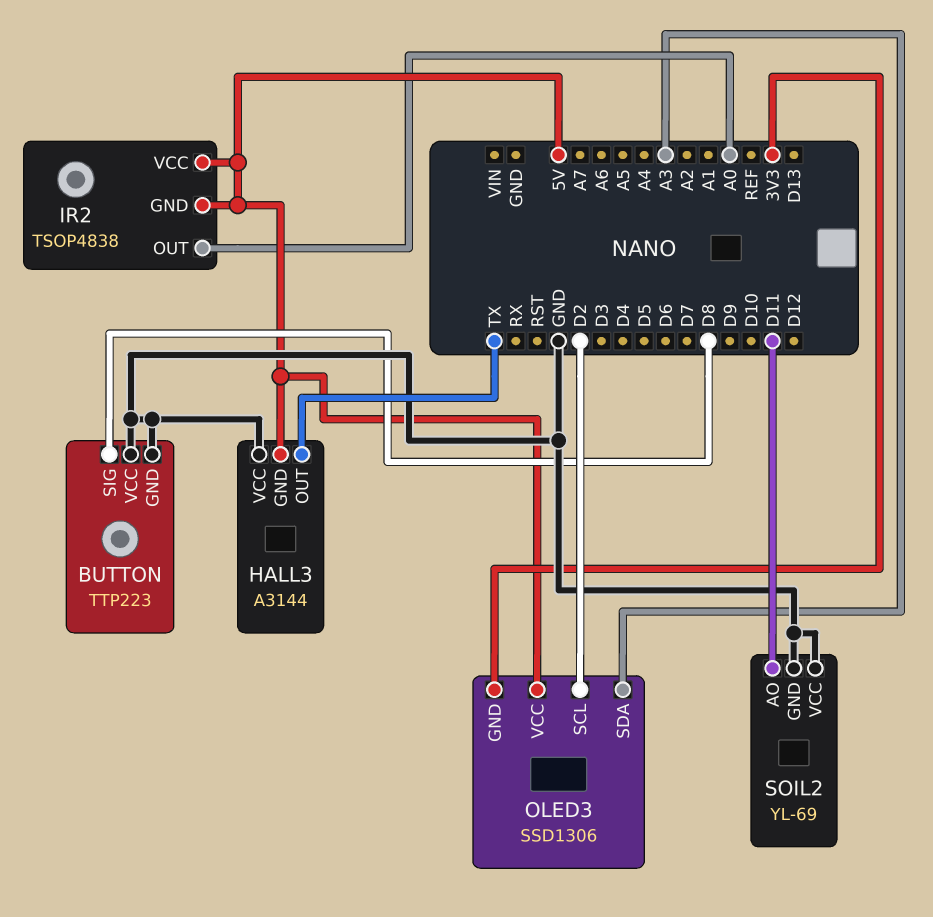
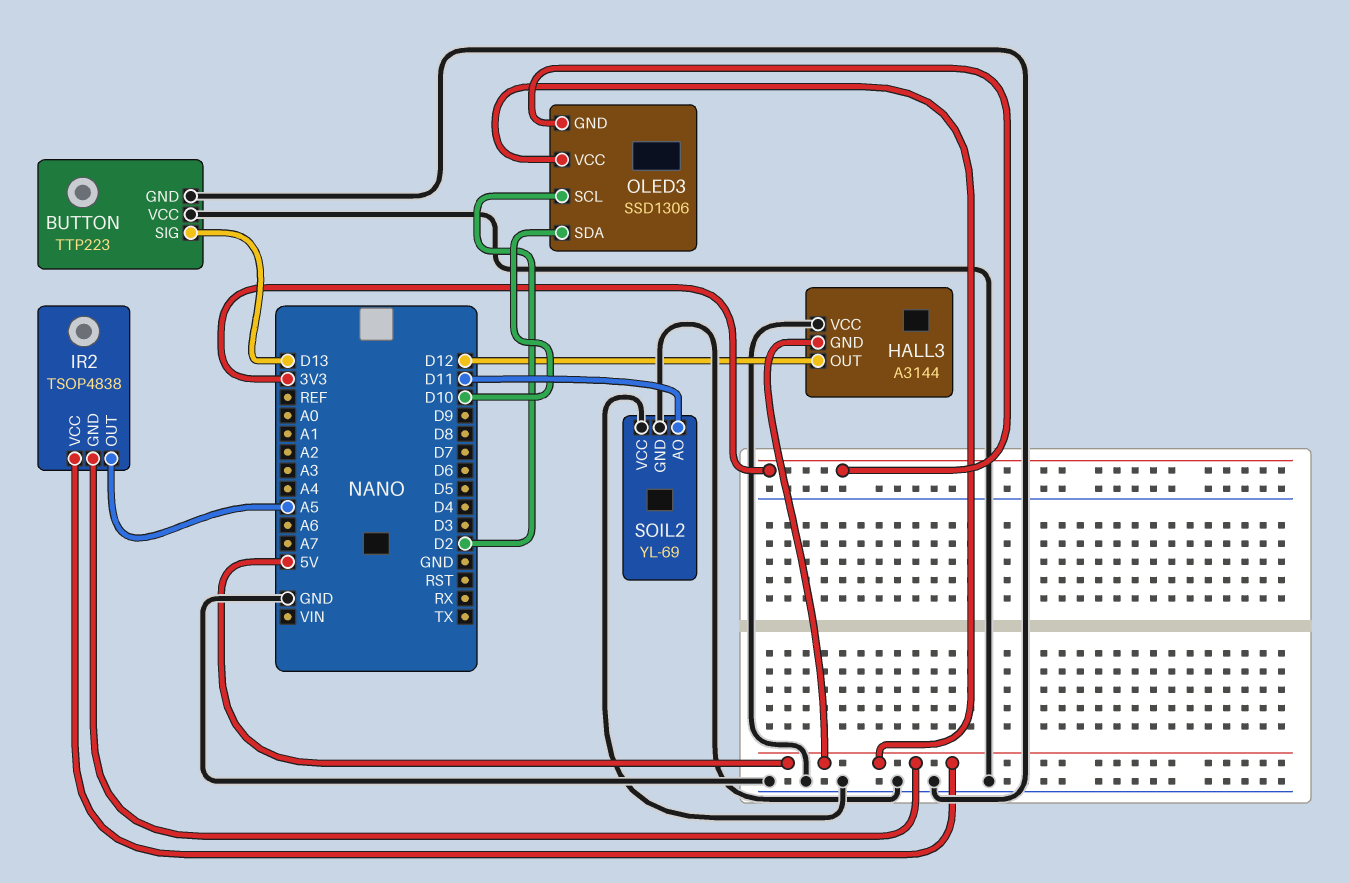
BUTTON pin SIG: D8 -> D13
HALL3 pin OUT: TX -> D12
IR2 pin OUT: A0 -> A5
OLED3 pin SDA: A3 -> D10

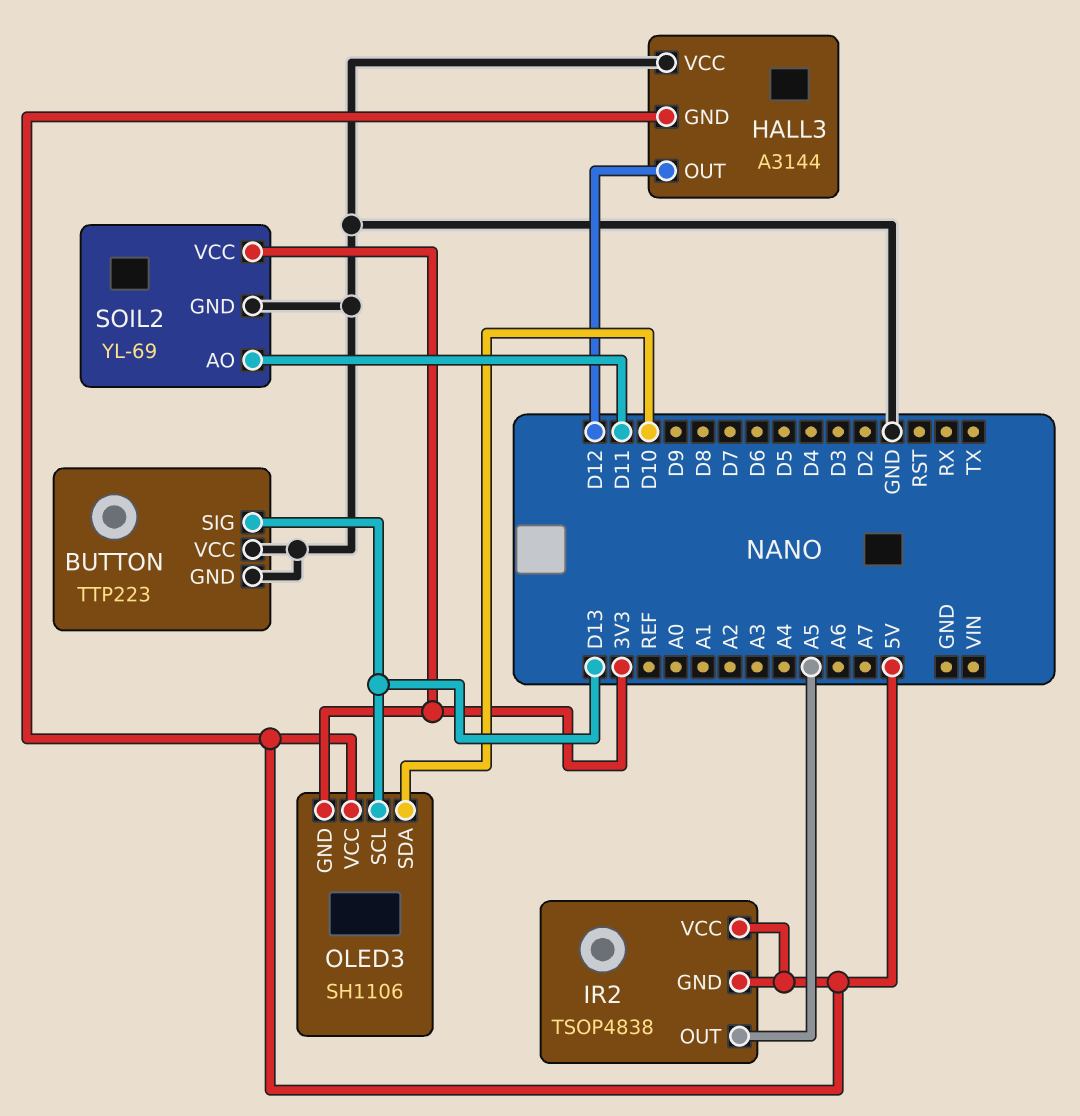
OLED3: SSD1306 -> SH1106
OLED3 pin SCL: D2 -> D13
SOIL2 pin VCC: GND -> 3V3

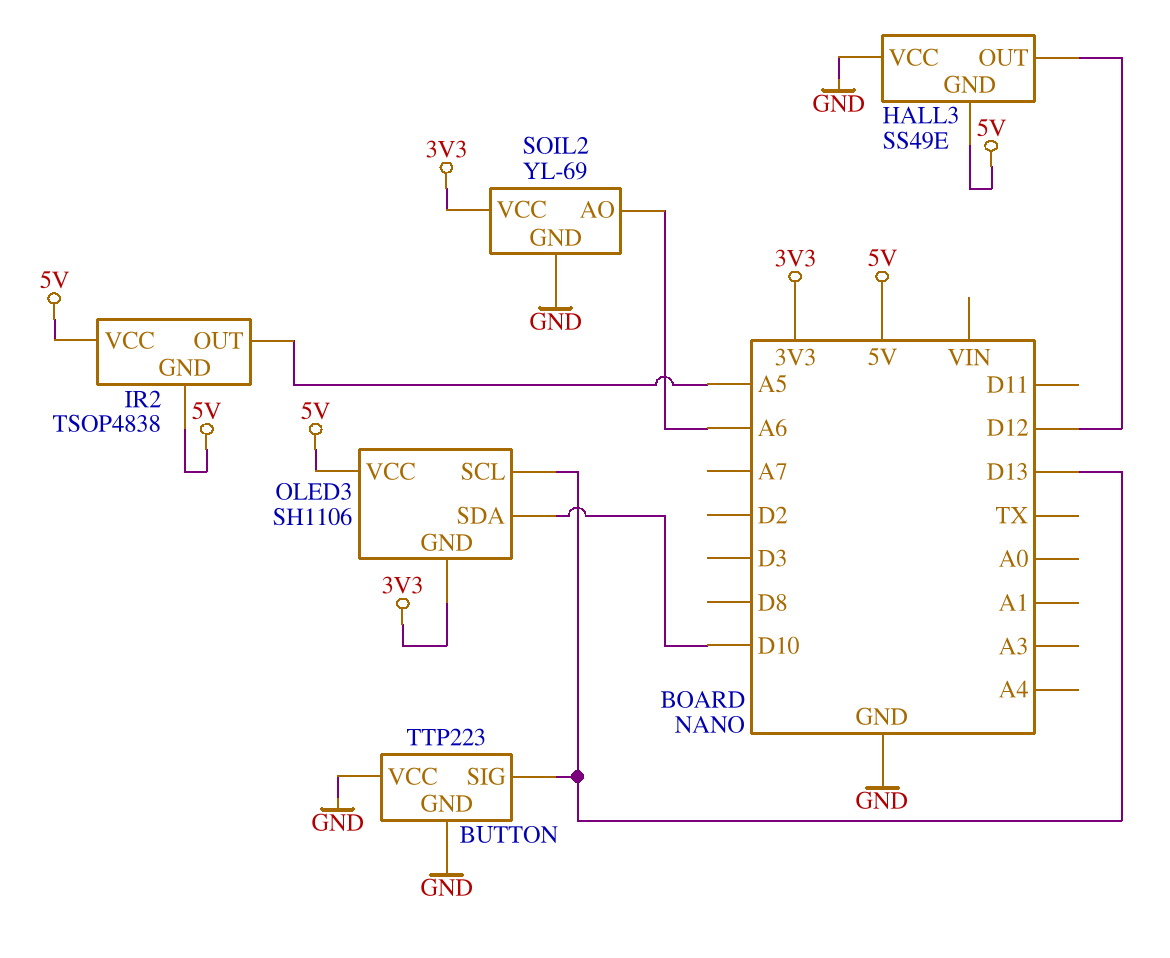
HALL3: A3144 -> SS49E
SOIL2 pin AO: D11 -> A6

